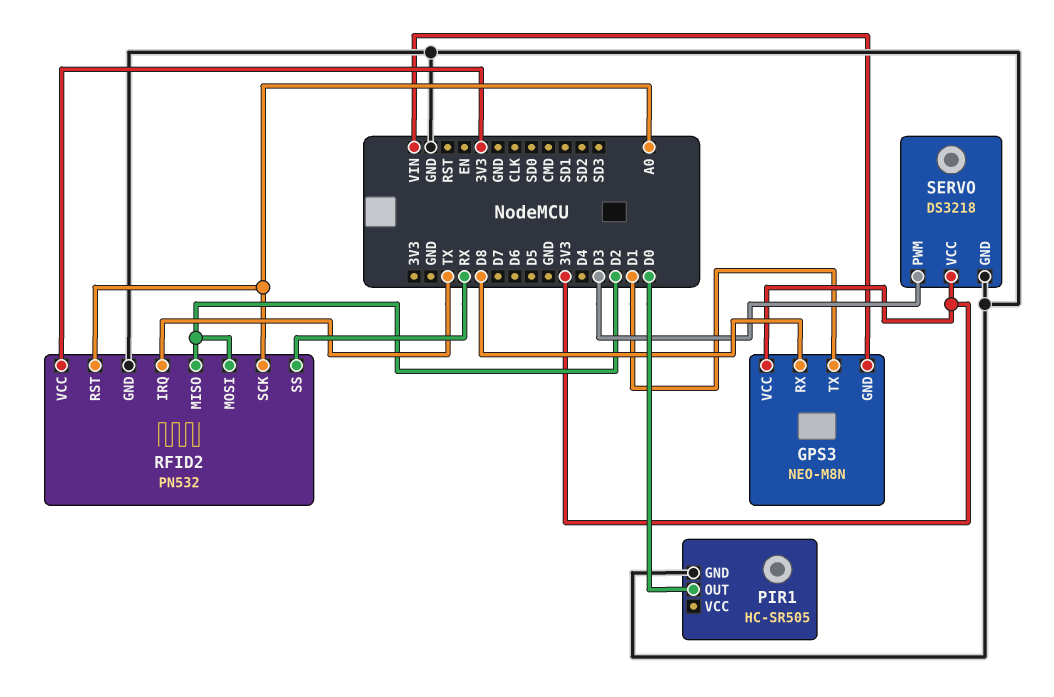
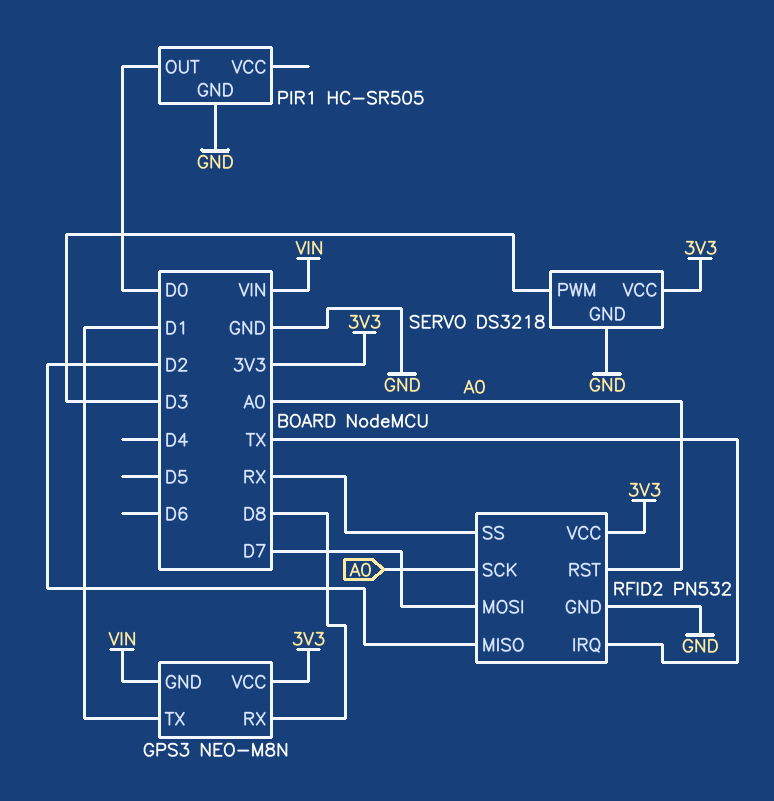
RFID2 pin MOSI: D2 -> D7

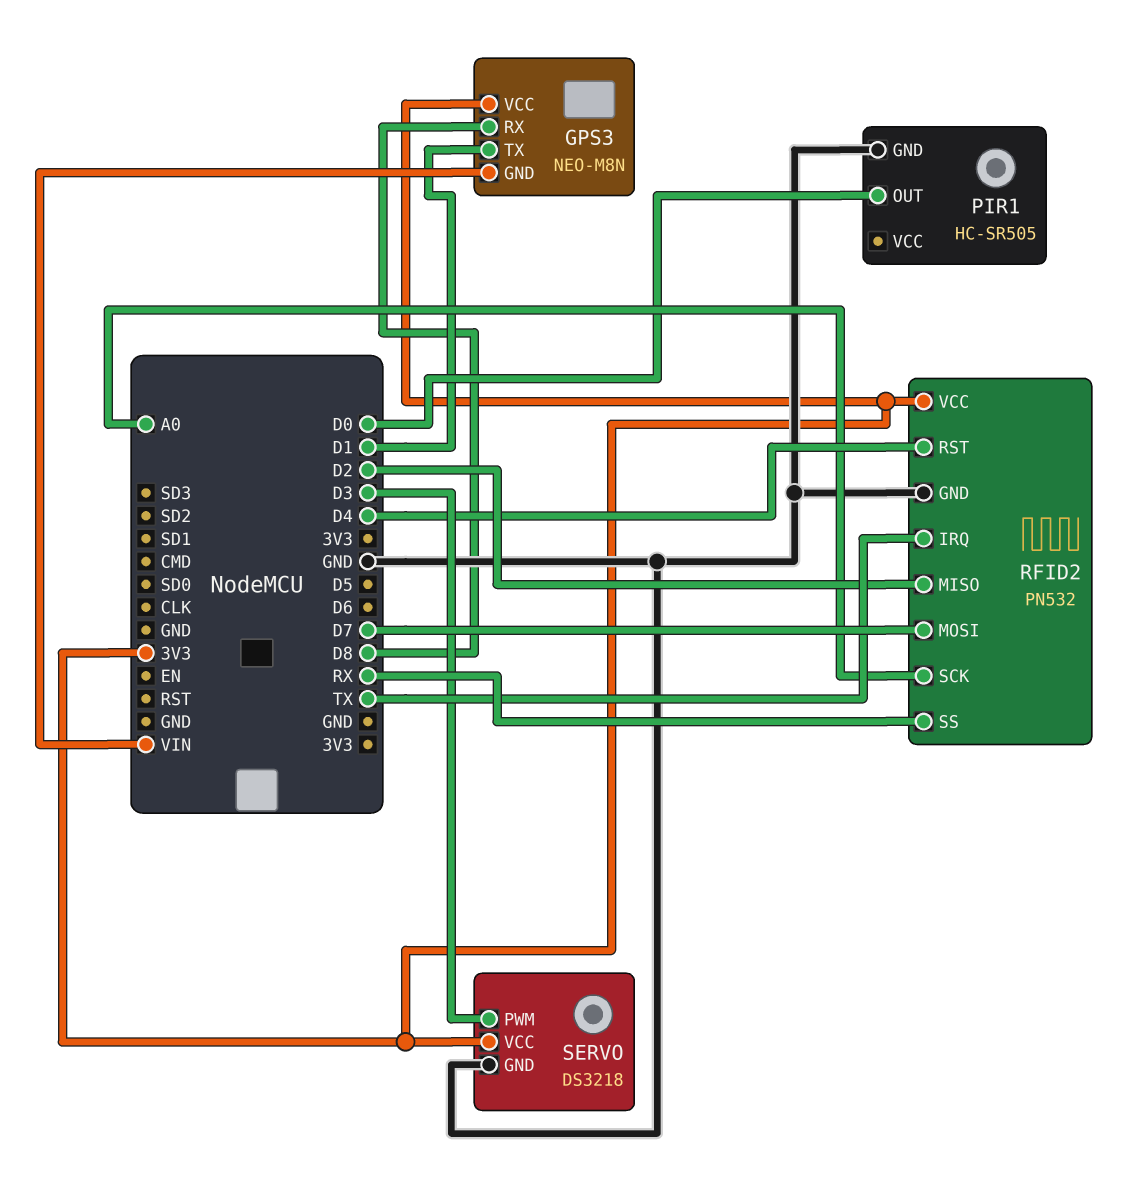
RFID2 pin RST: A0 -> D4

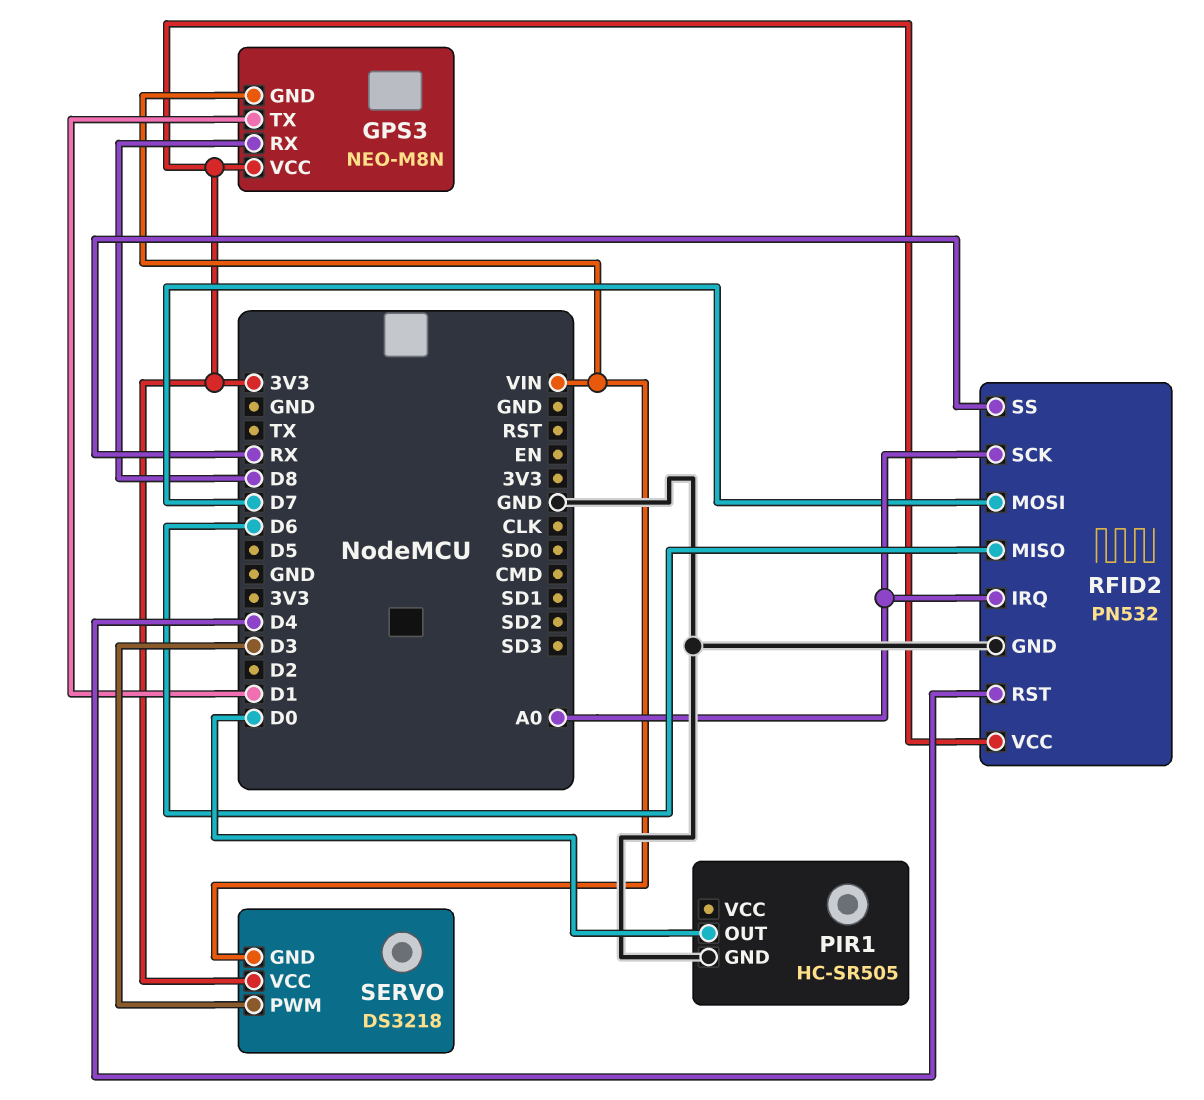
RFID2 pin IRQ: TX -> A0
RFID2 pin MISO: D2 -> D6
SERVO pin GND: GND -> VIN

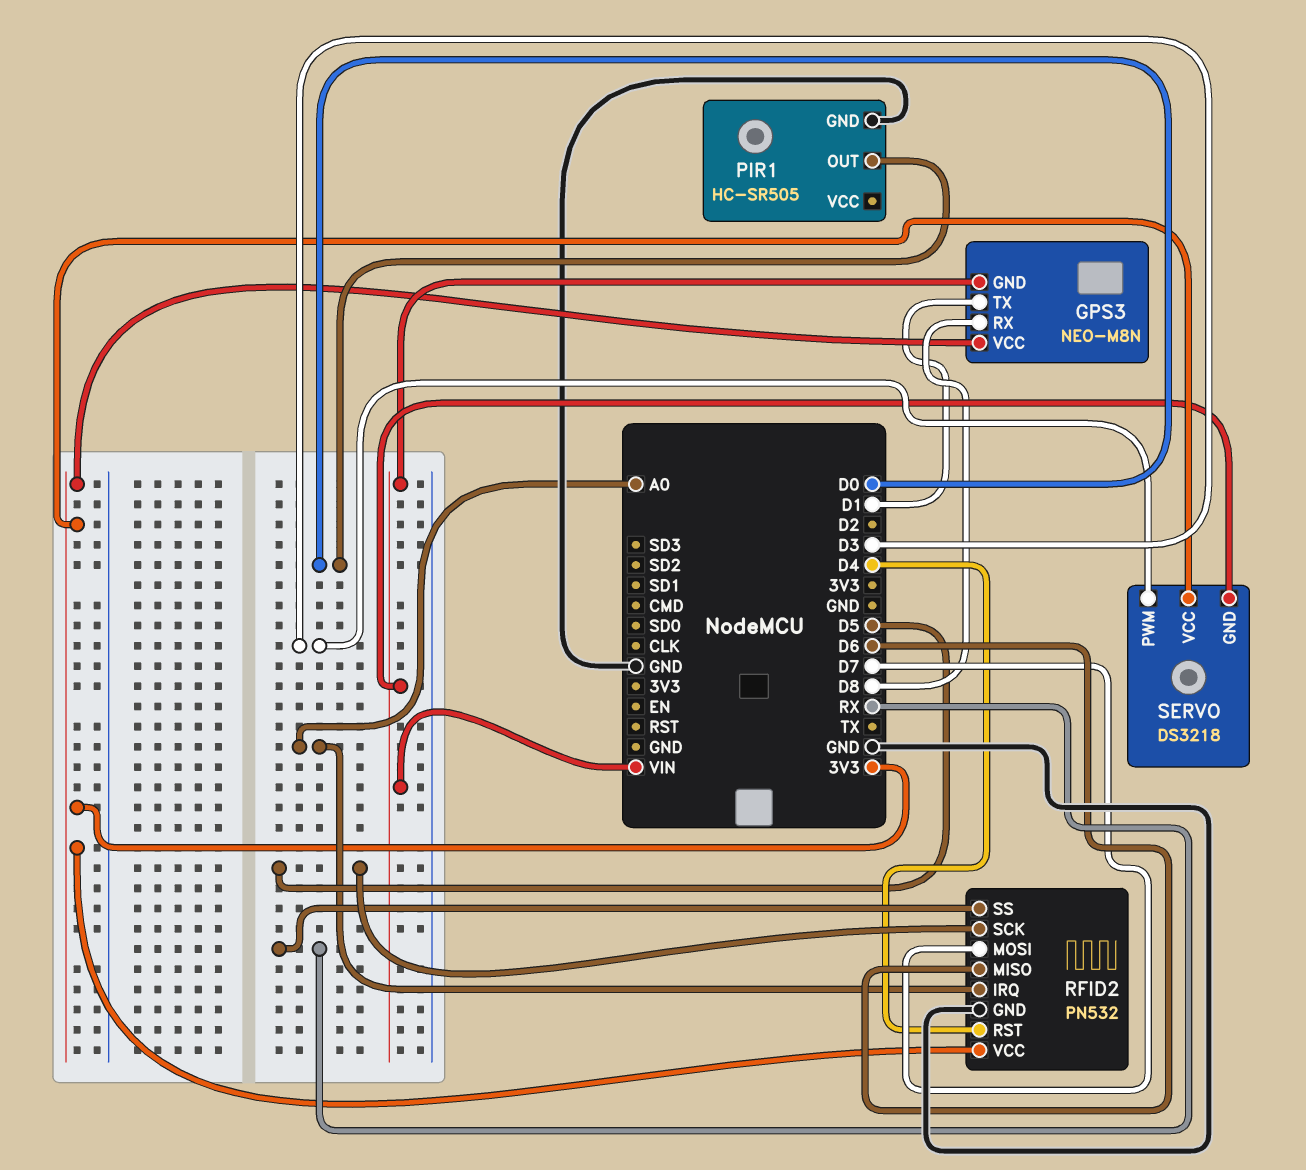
RFID2 pin SCK: A0 -> D5

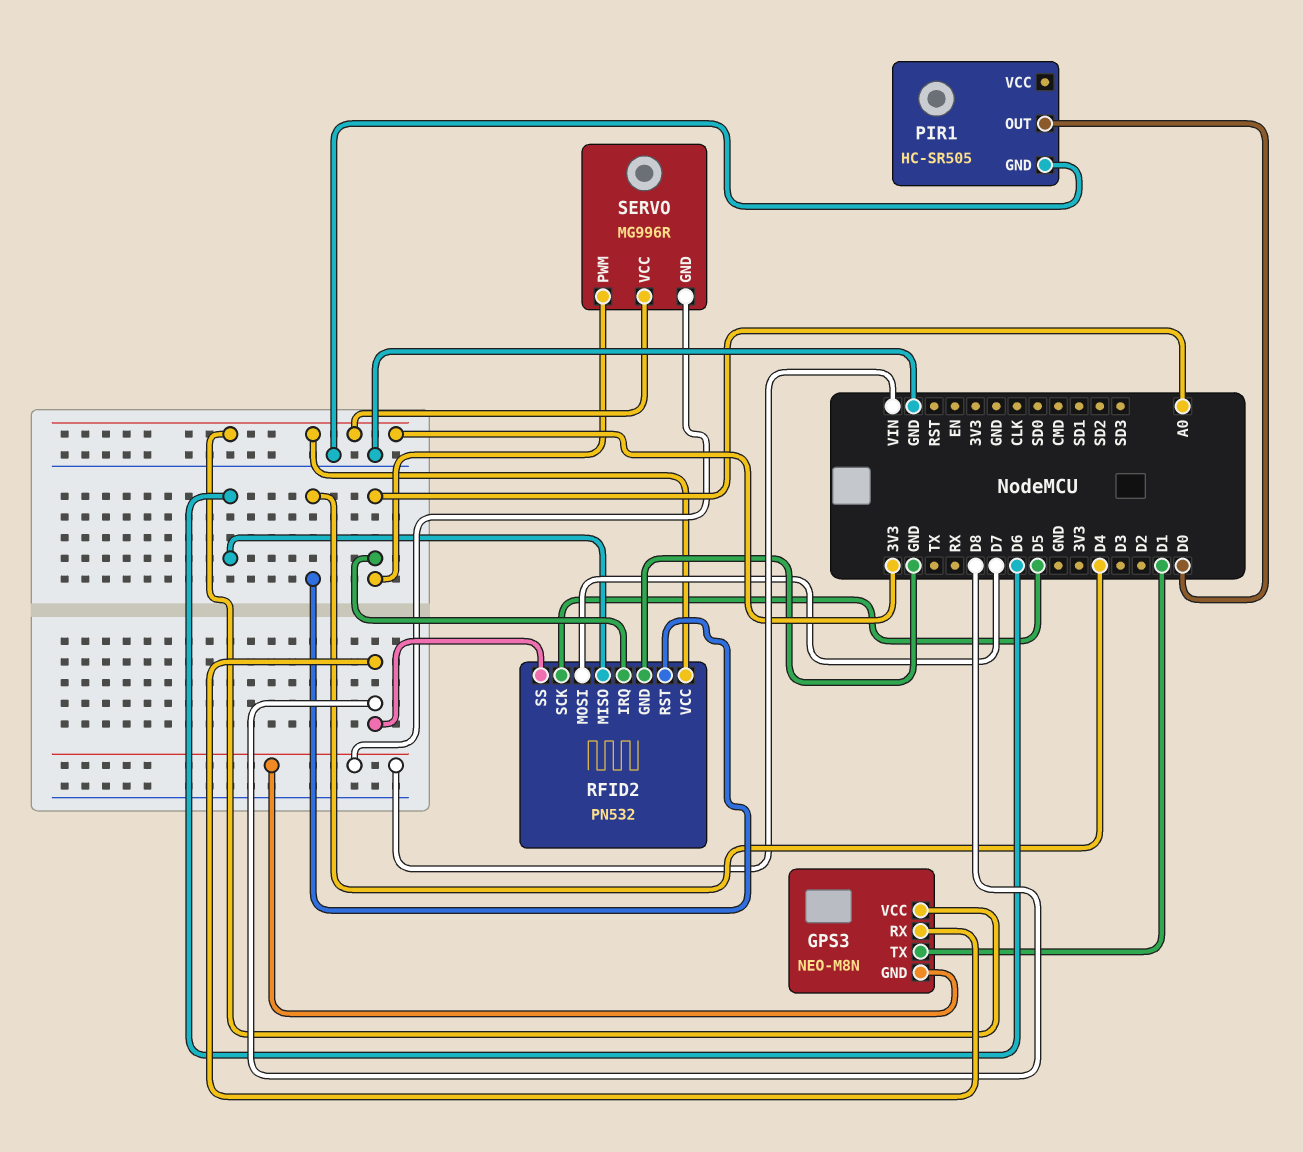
RFID2 pin SS: RX -> D8
SERVO: DS3218 -> MG996R
SERVO pin PWM: D3 -> A0

